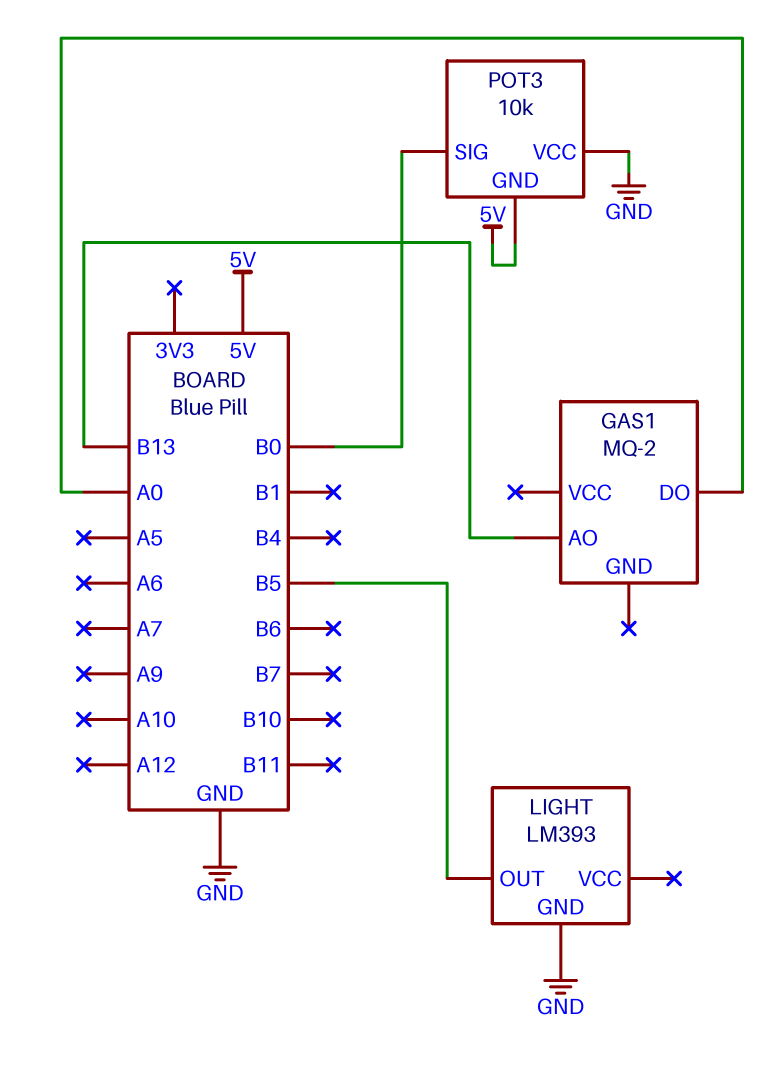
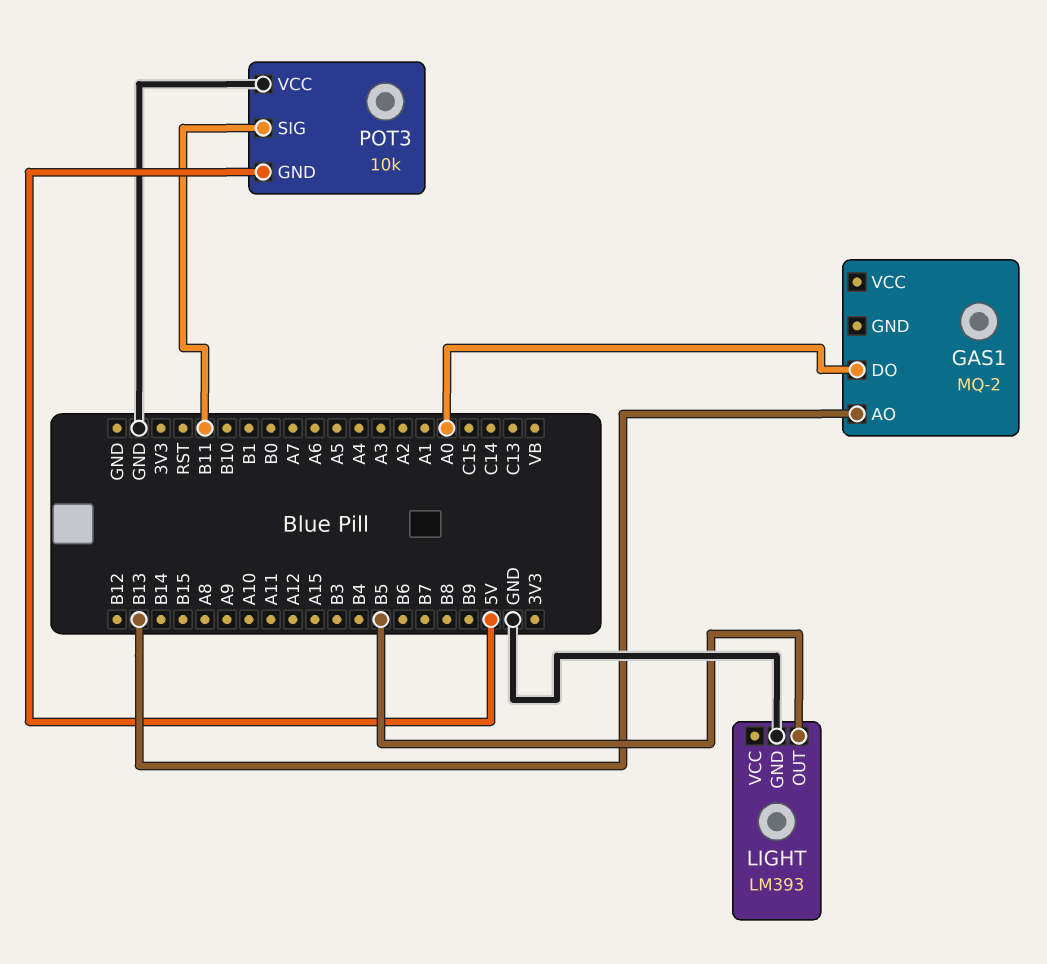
POT3 pin SIG: B0 -> B11

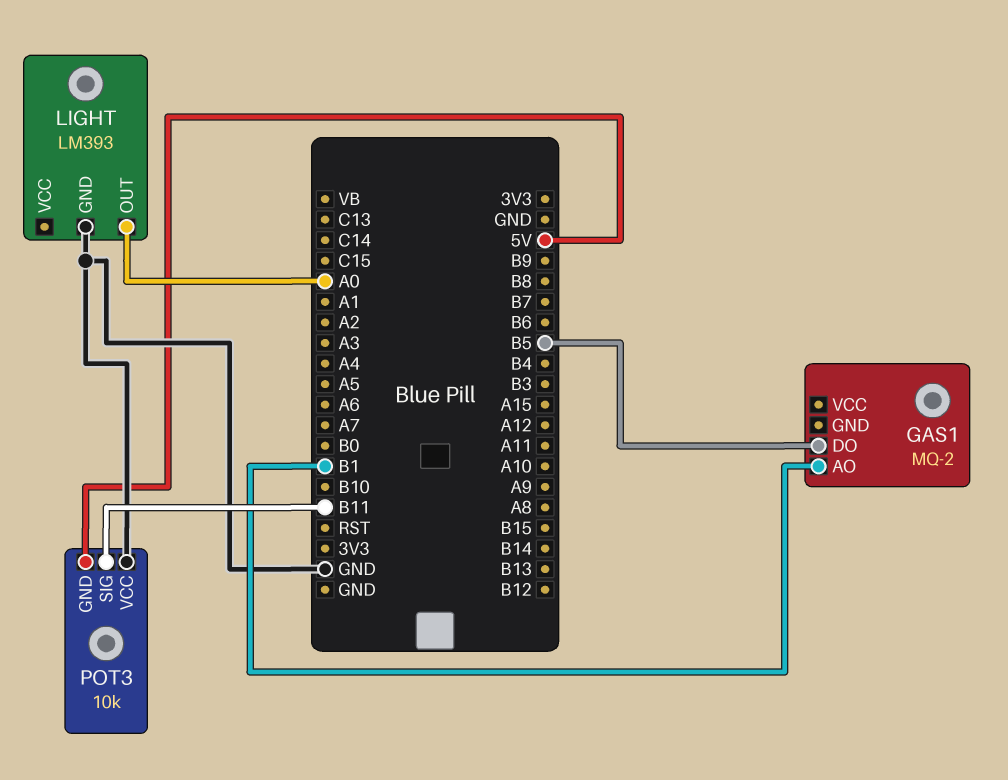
GAS1 pin AO: B13 -> B1
GAS1 pin DO: A0 -> B5
LIGHT pin OUT: B5 -> A0

